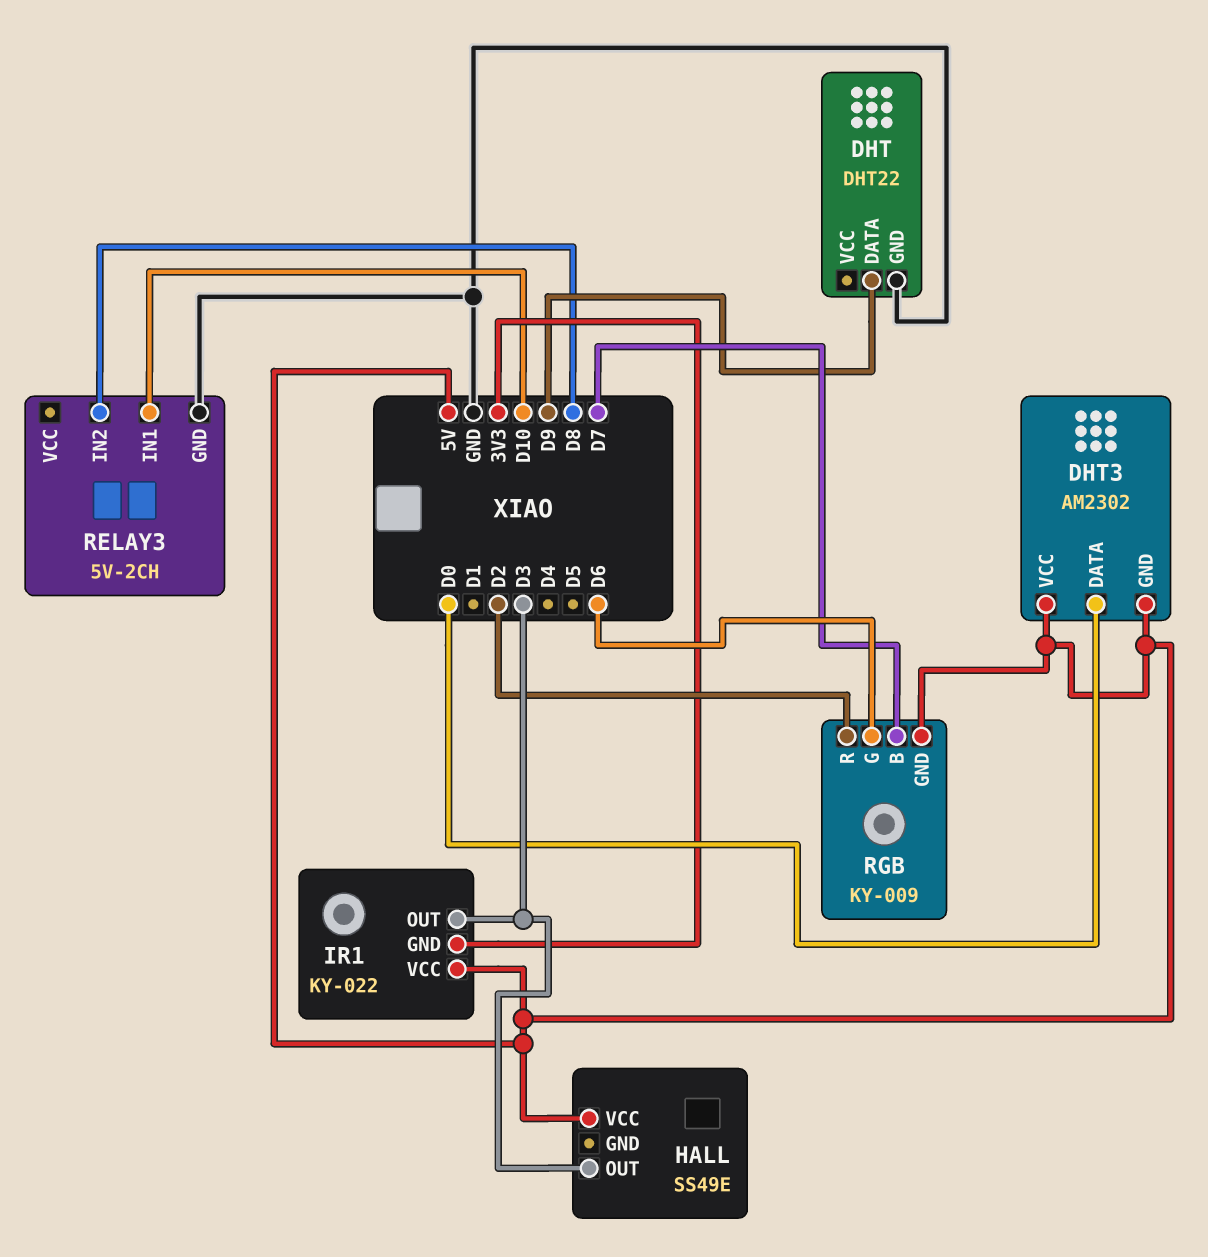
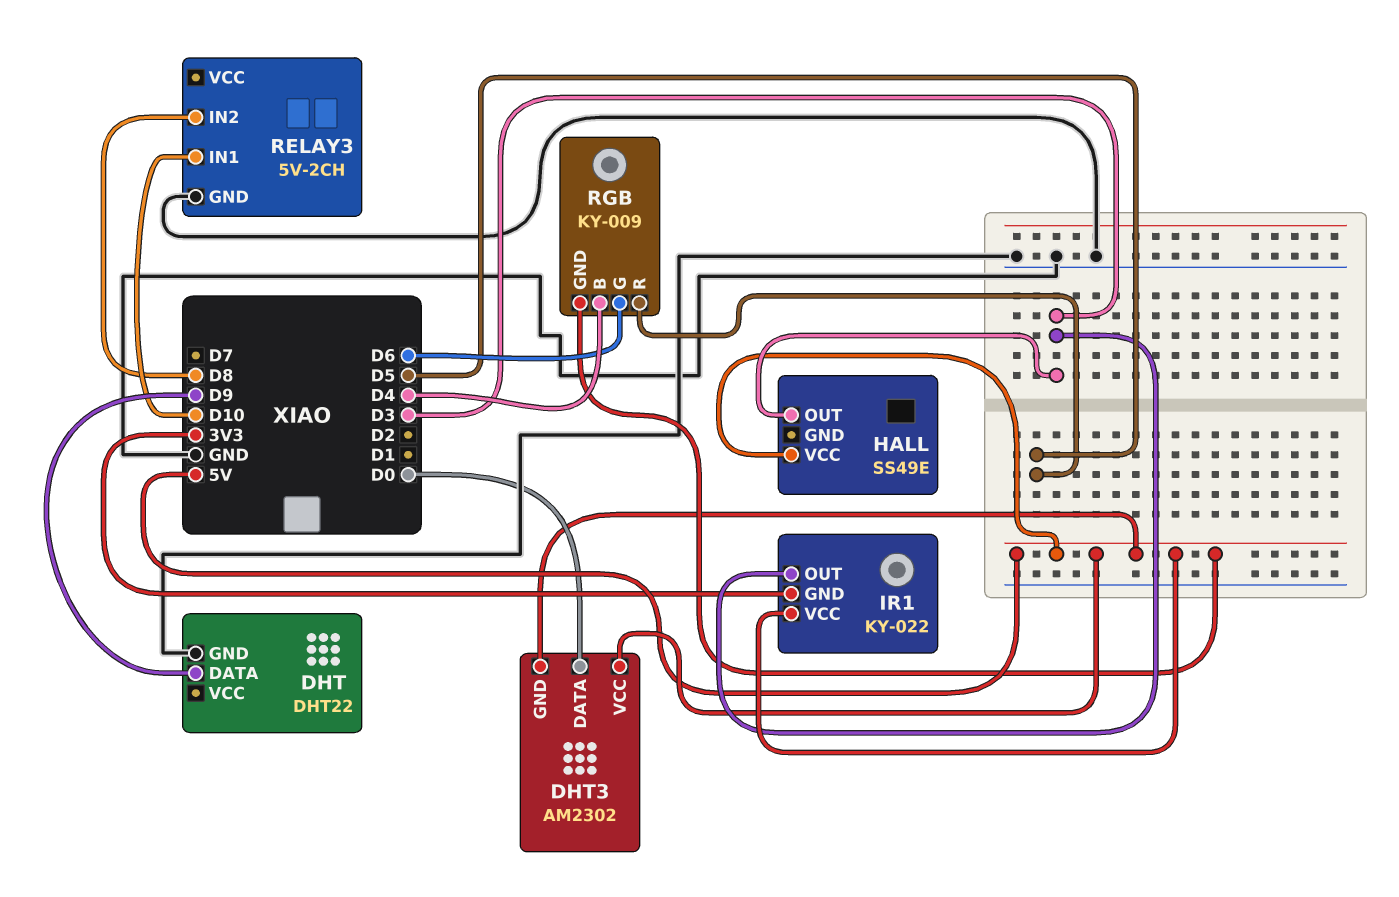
RGB pin B: D7 -> D4
RGB pin R: D2 -> D5

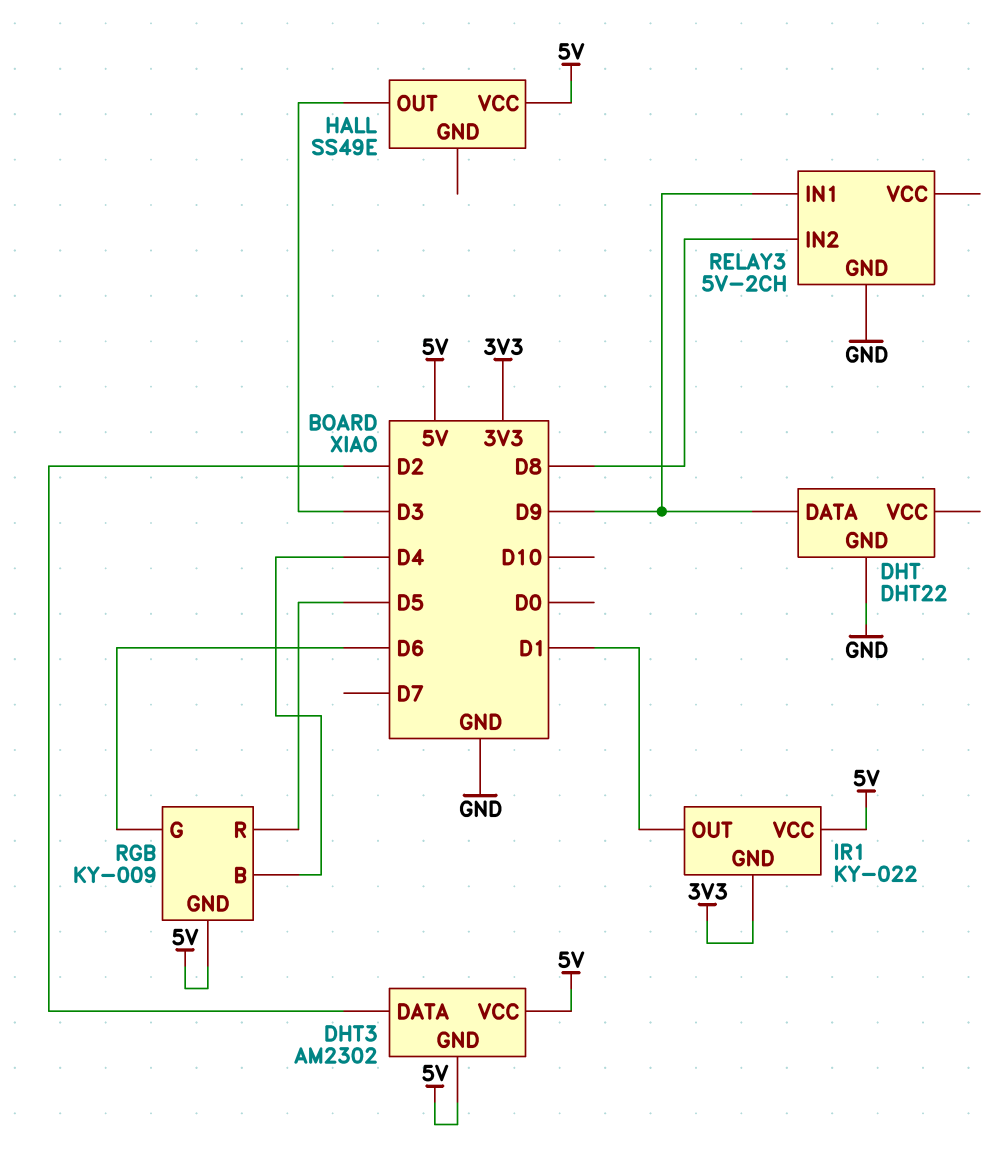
DHT3 pin DATA: D0 -> D2
IR1 pin OUT: D3 -> D1
RELAY3 pin IN1: D10 -> D9

